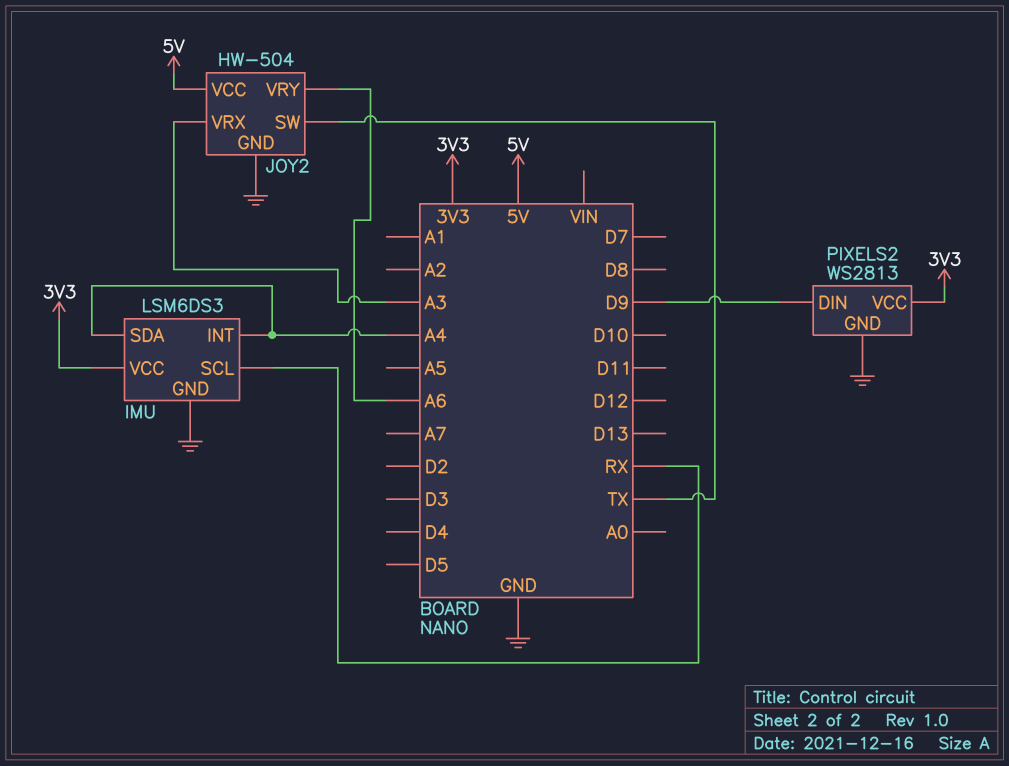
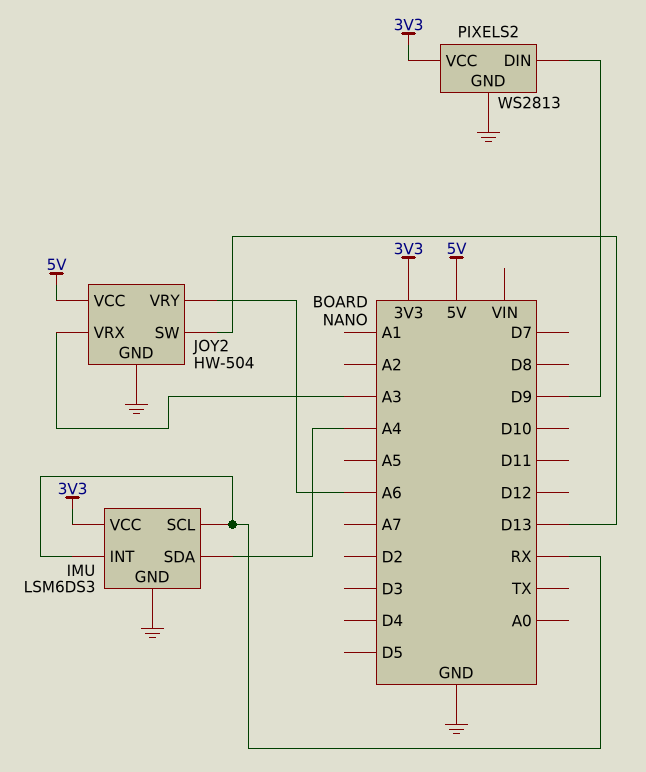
IMU pin INT: A4 -> RX
JOY2 pin SW: TX -> D13

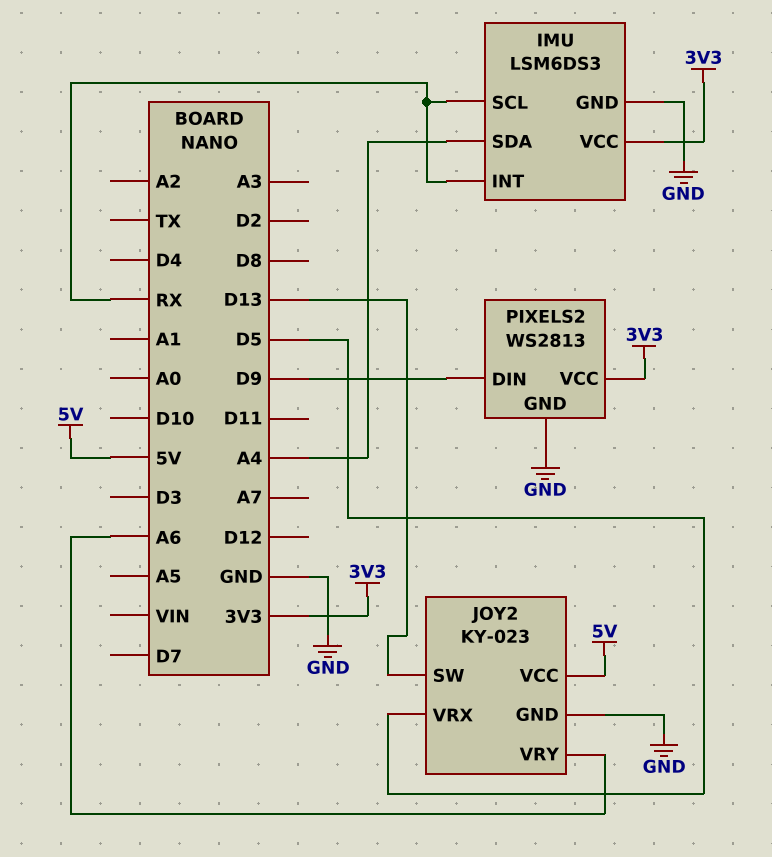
JOY2: HW-504 -> KY-023
JOY2 pin VRX: A3 -> D5

